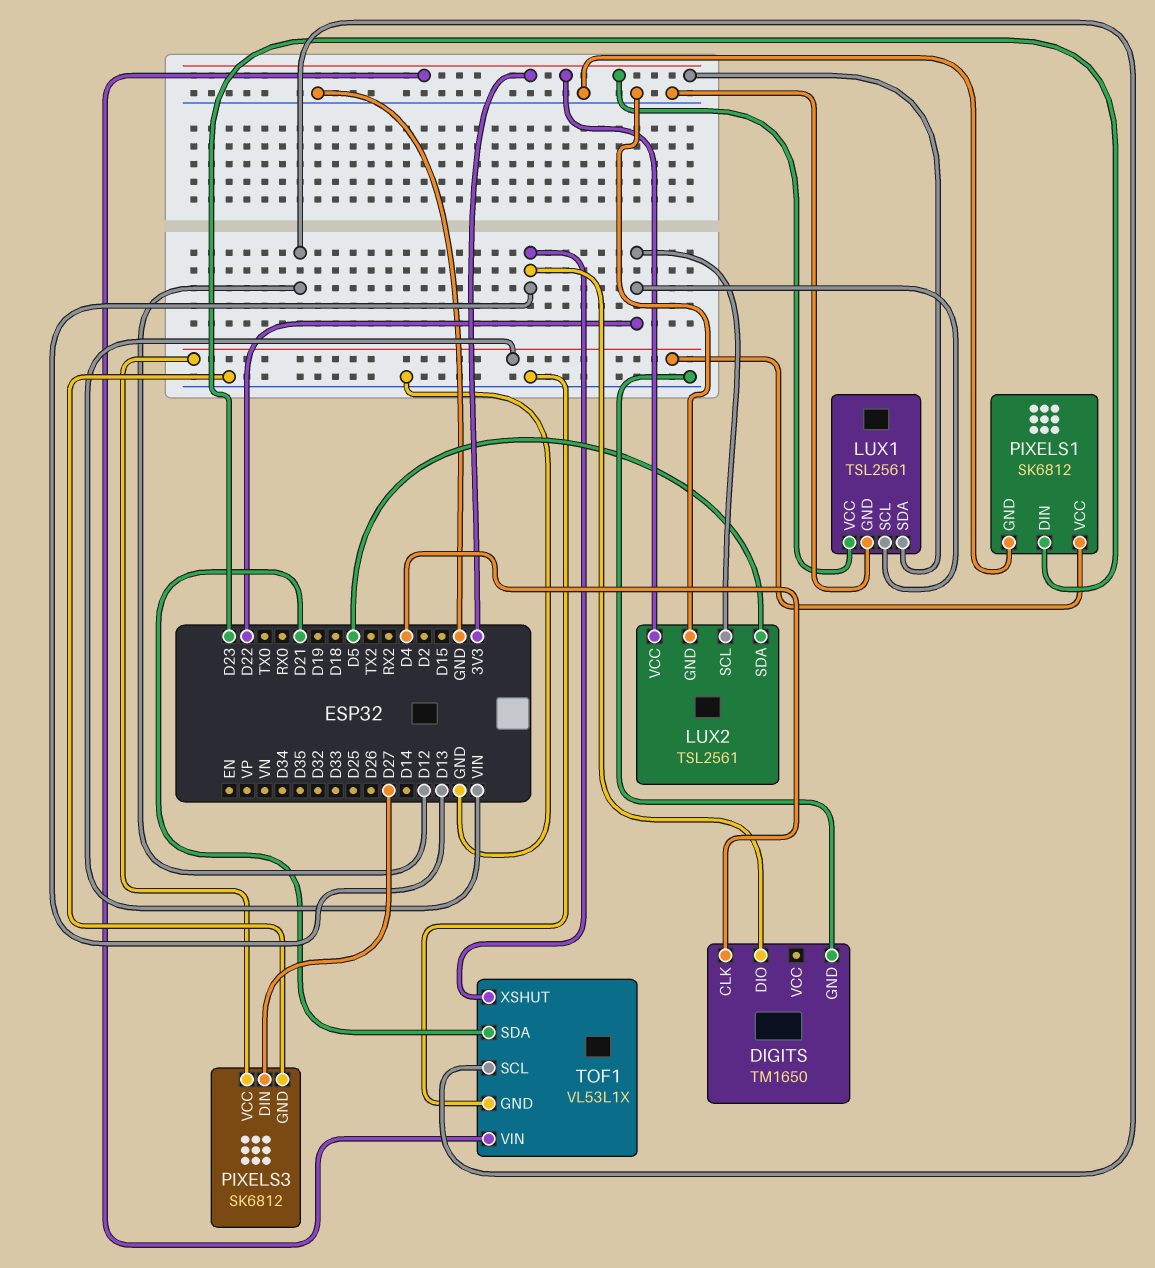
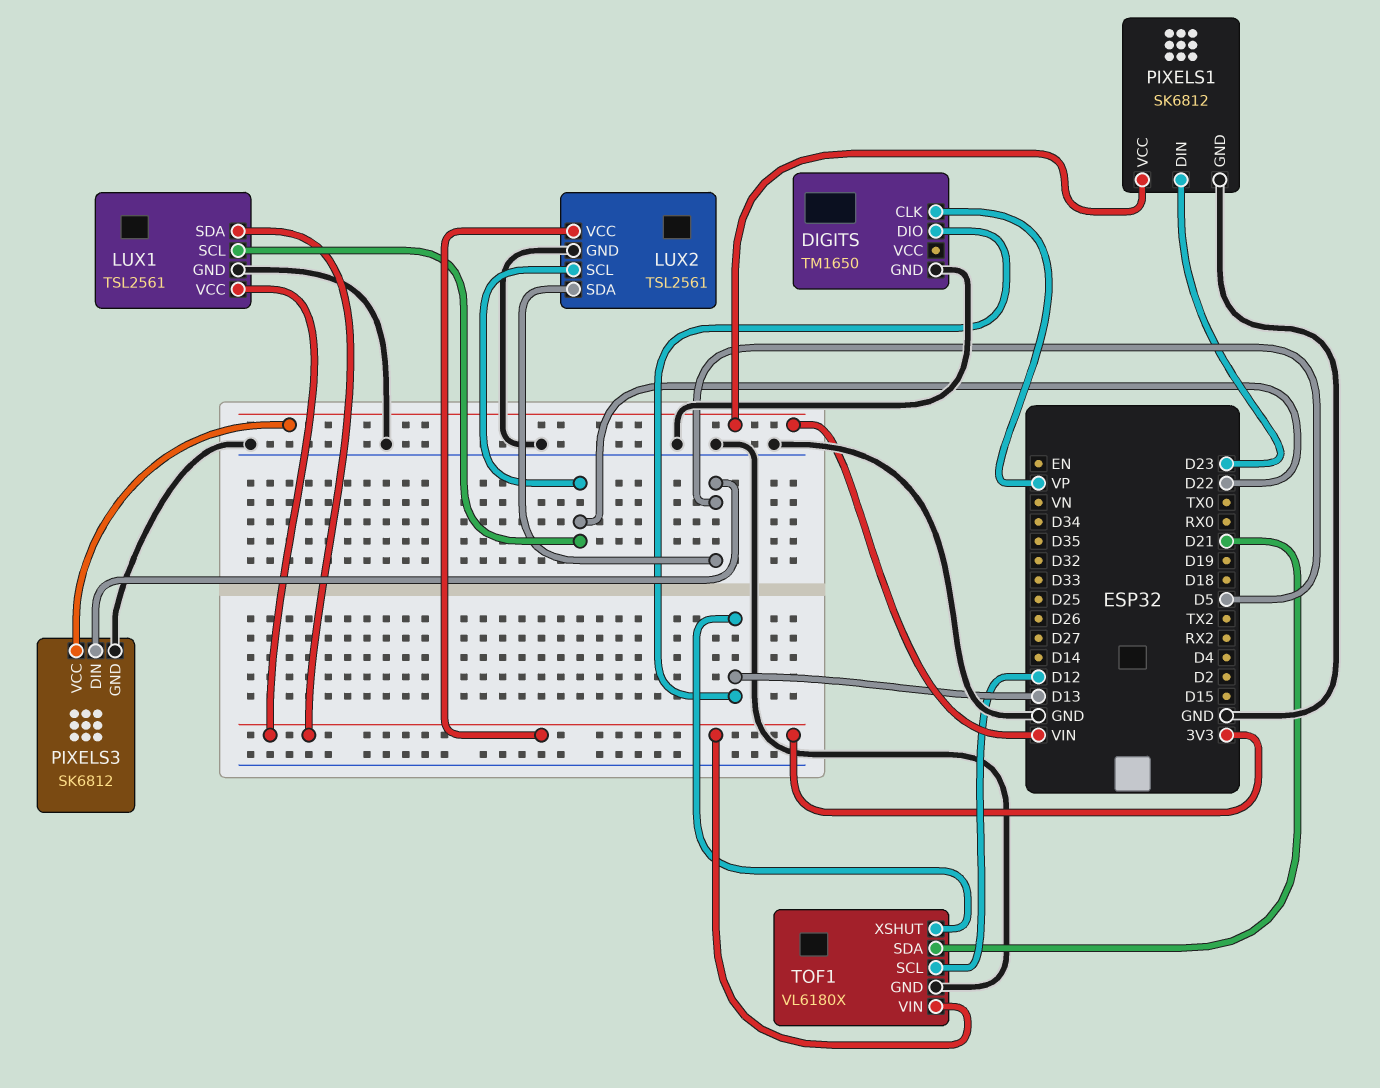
DIGITS pin CLK: D4 -> VP
PIXELS3 pin DIN: D27 -> D5
TOF1: VL53L1X -> VL6180X

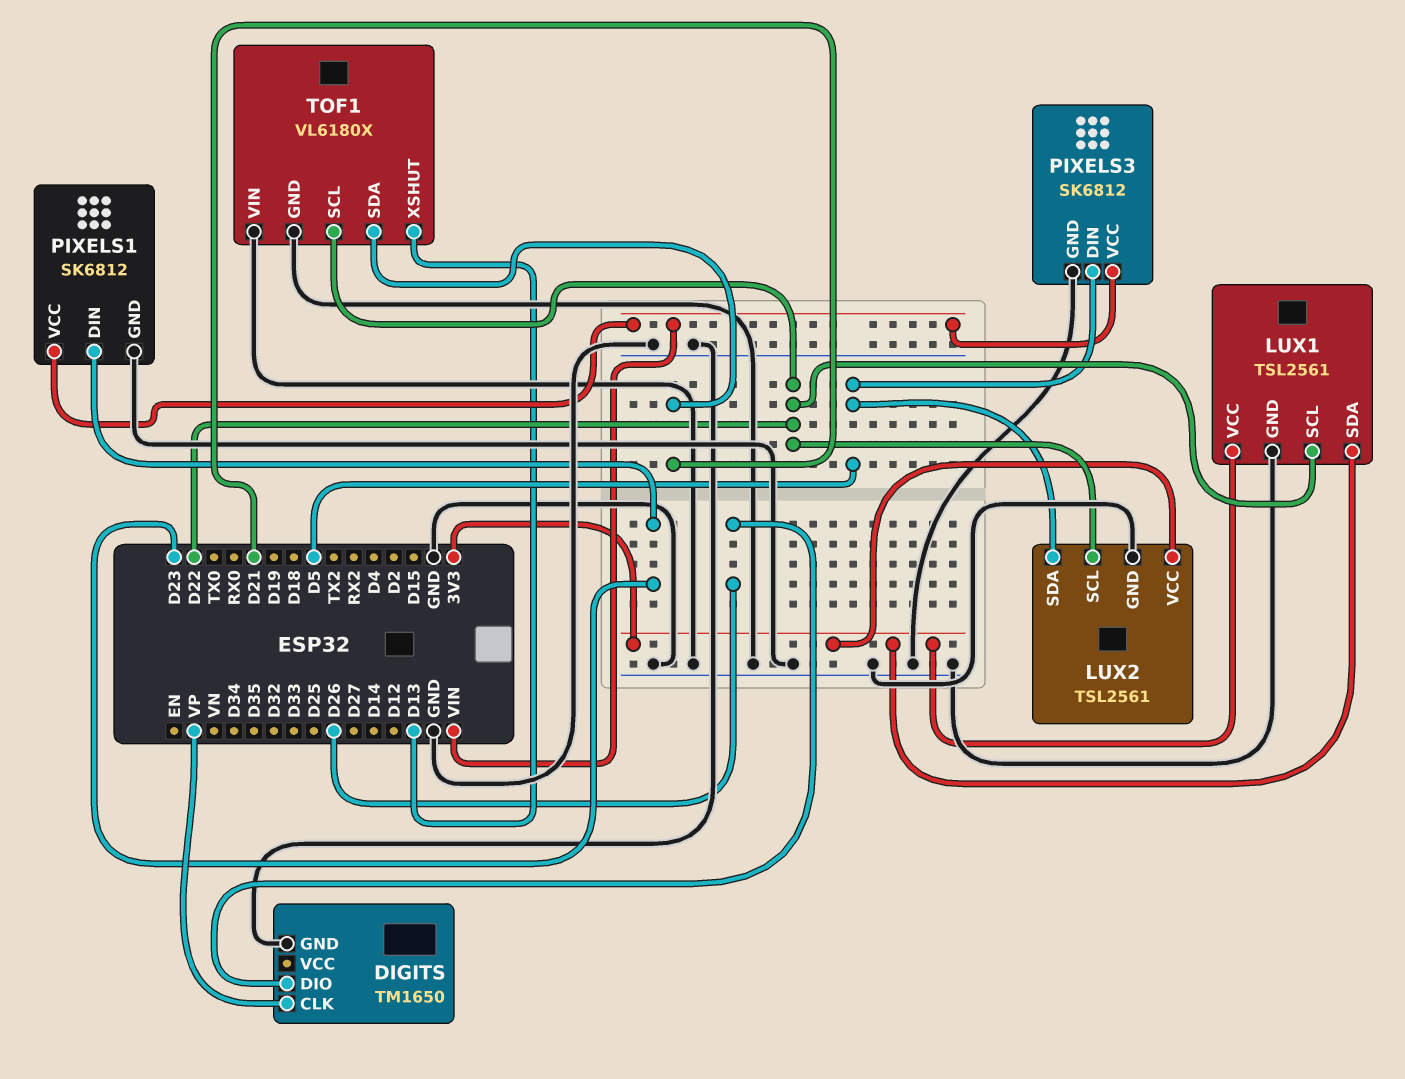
DIGITS pin DIO: D13 -> D26
TOF1 pin SCL: D12 -> D22
TOF1 pin VIN: 3V3 -> GND

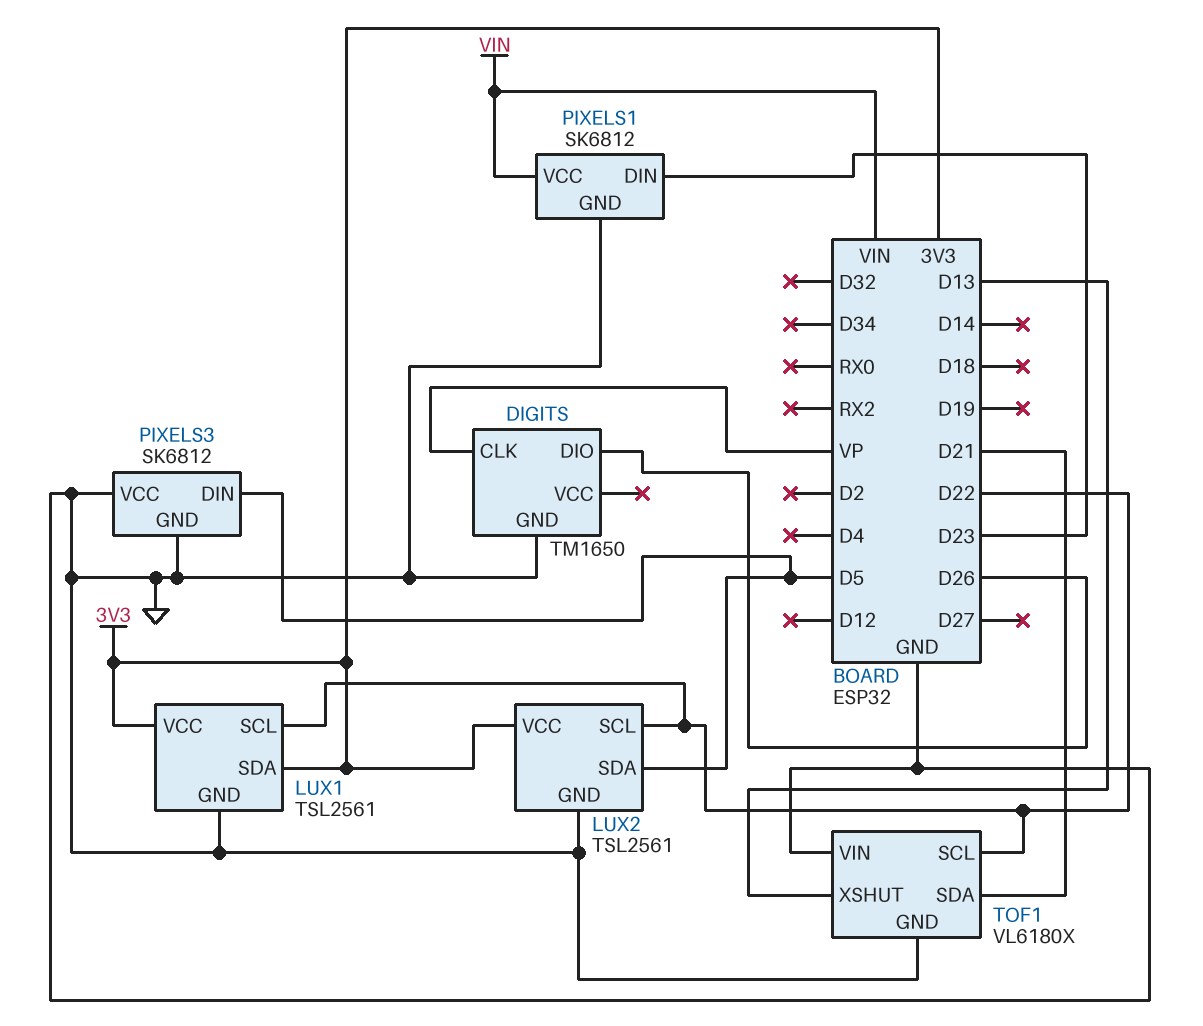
PIXELS3 pin VCC: VIN -> GND

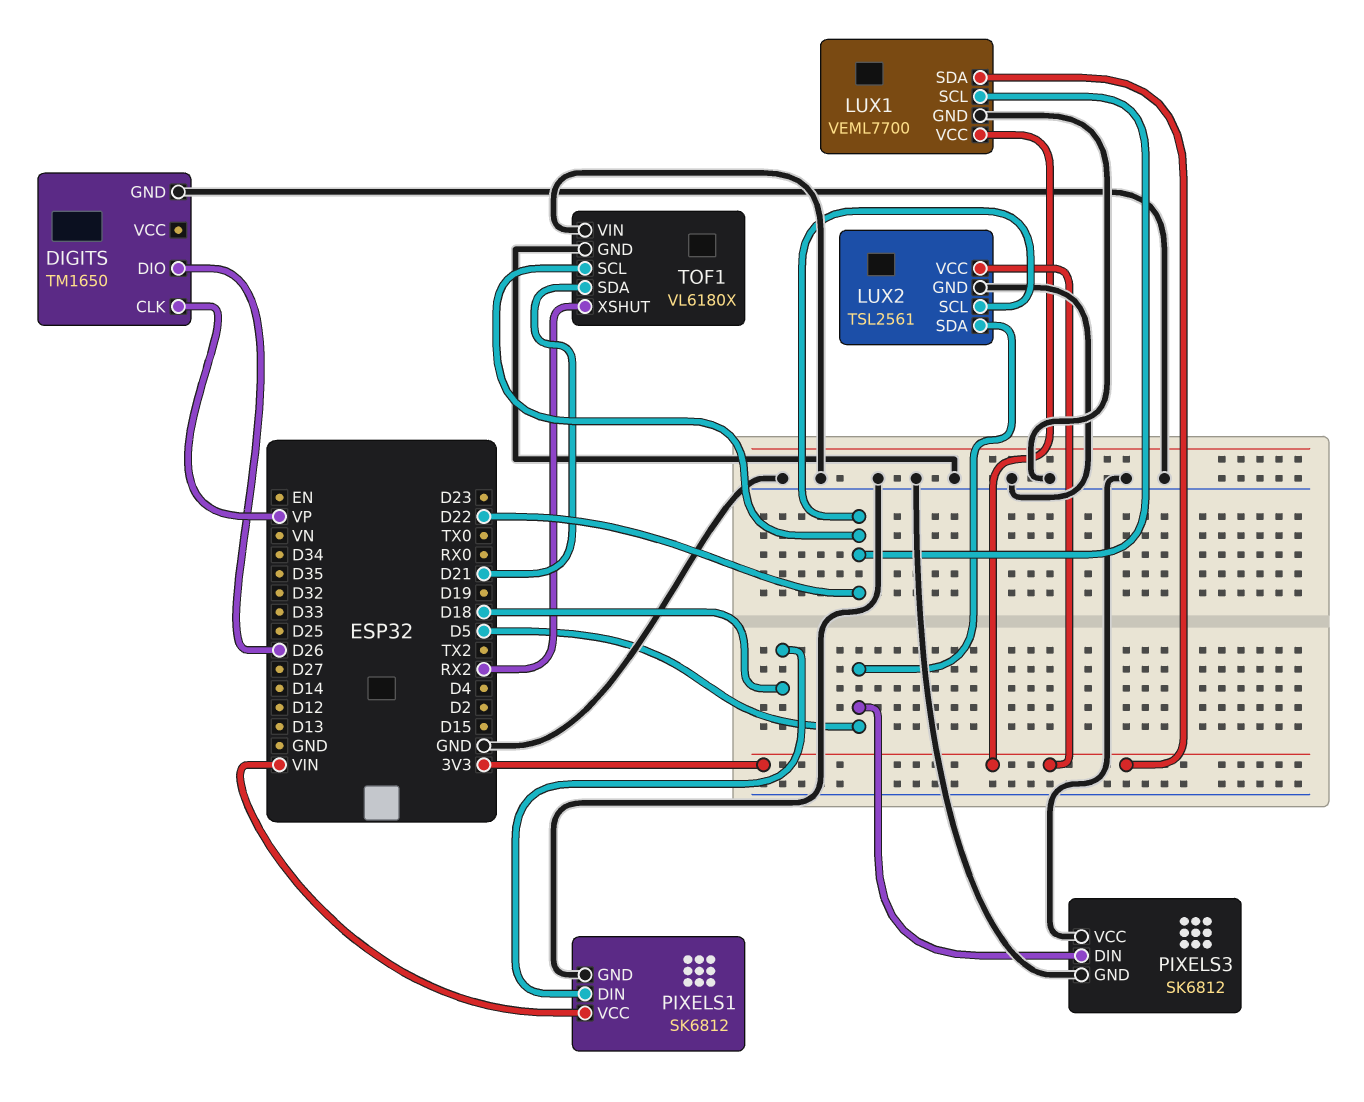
LUX1: TSL2561 -> VEML7700
PIXELS1 pin DIN: D23 -> D18
TOF1 pin XSHUT: D13 -> RX2

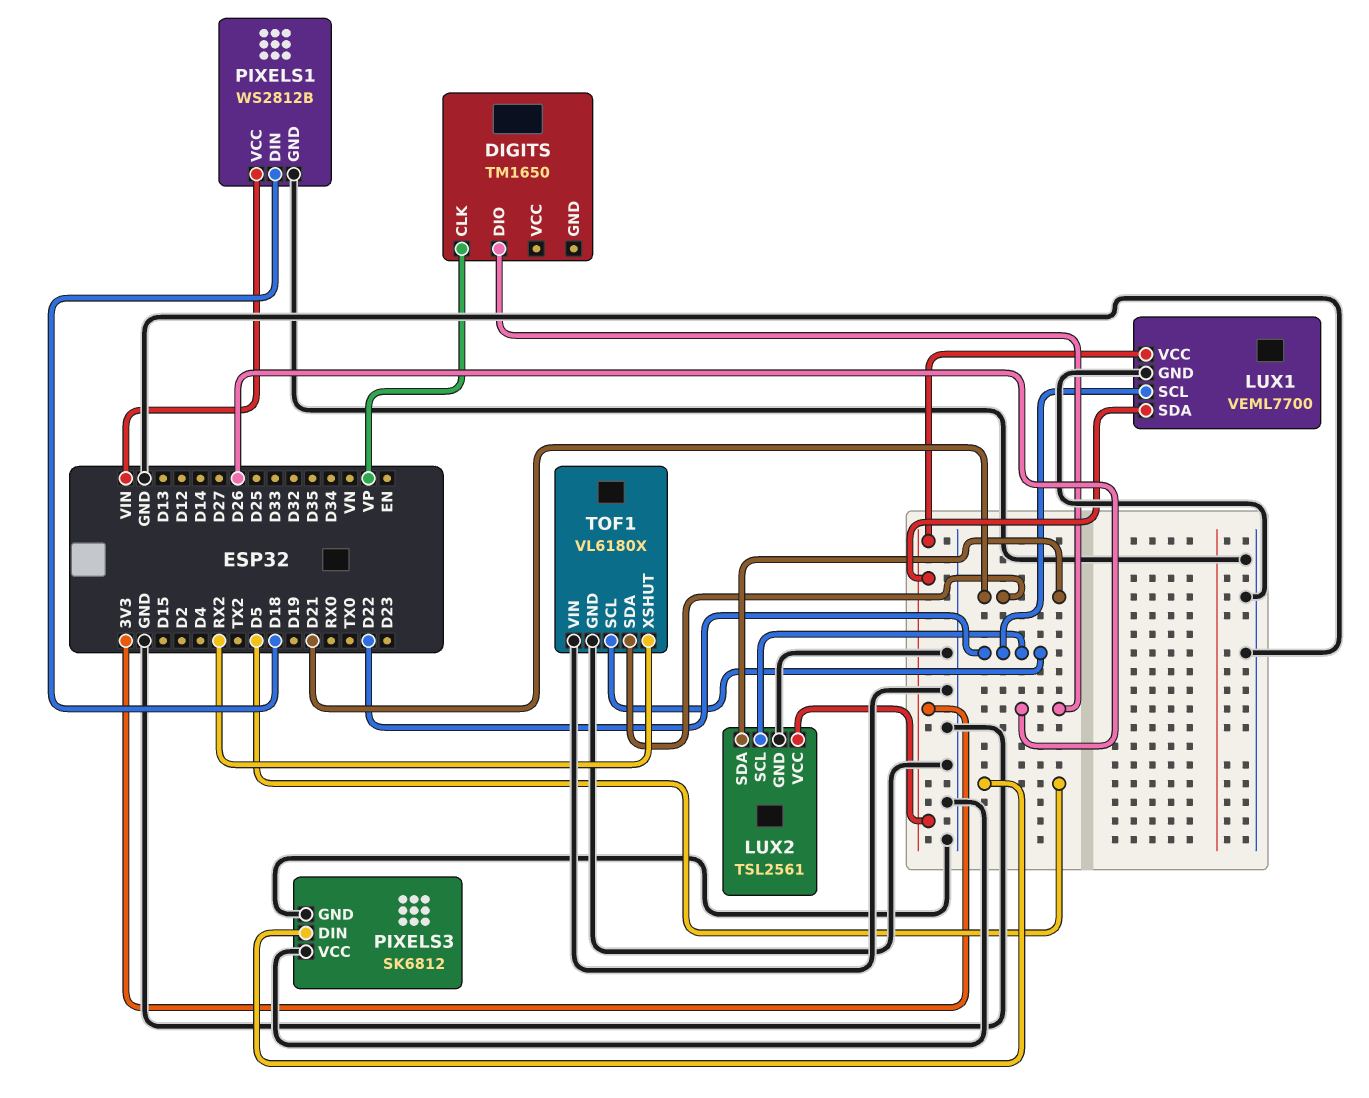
DIGITS pin GND: GND -> none
LUX2 pin SDA: D5 -> D21
PIXELS1: SK6812 -> WS2812B

